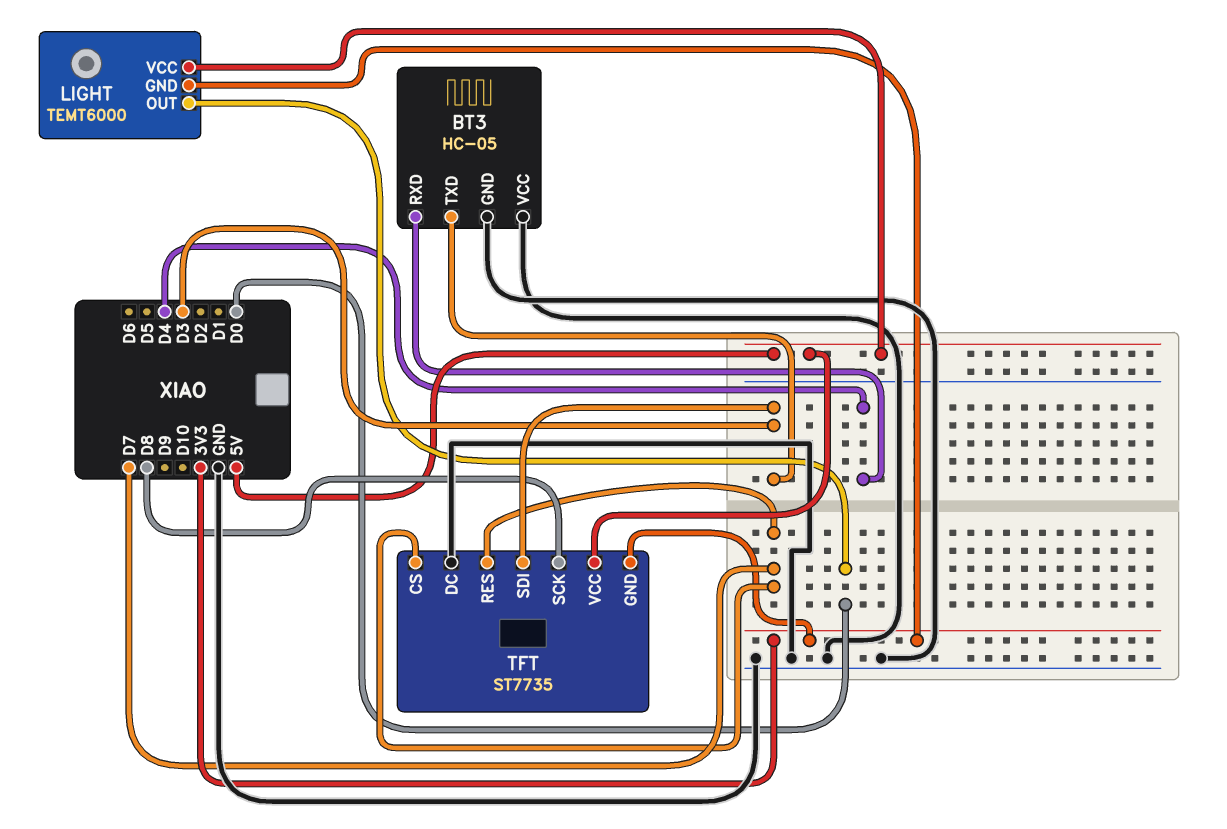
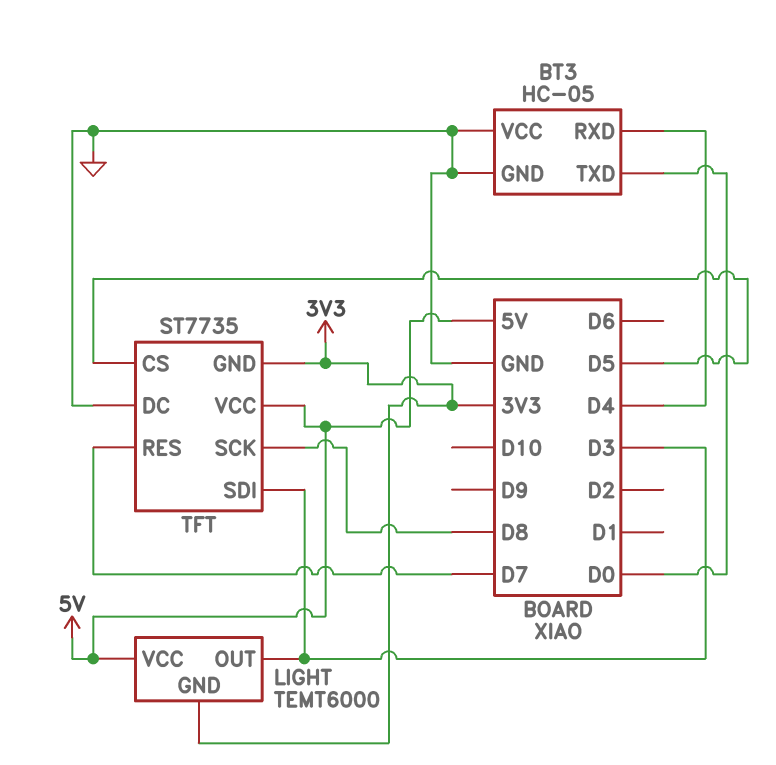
BT3 pin TXD: D3 -> D0
LIGHT pin OUT: D0 -> D3
TFT pin CS: D7 -> D5

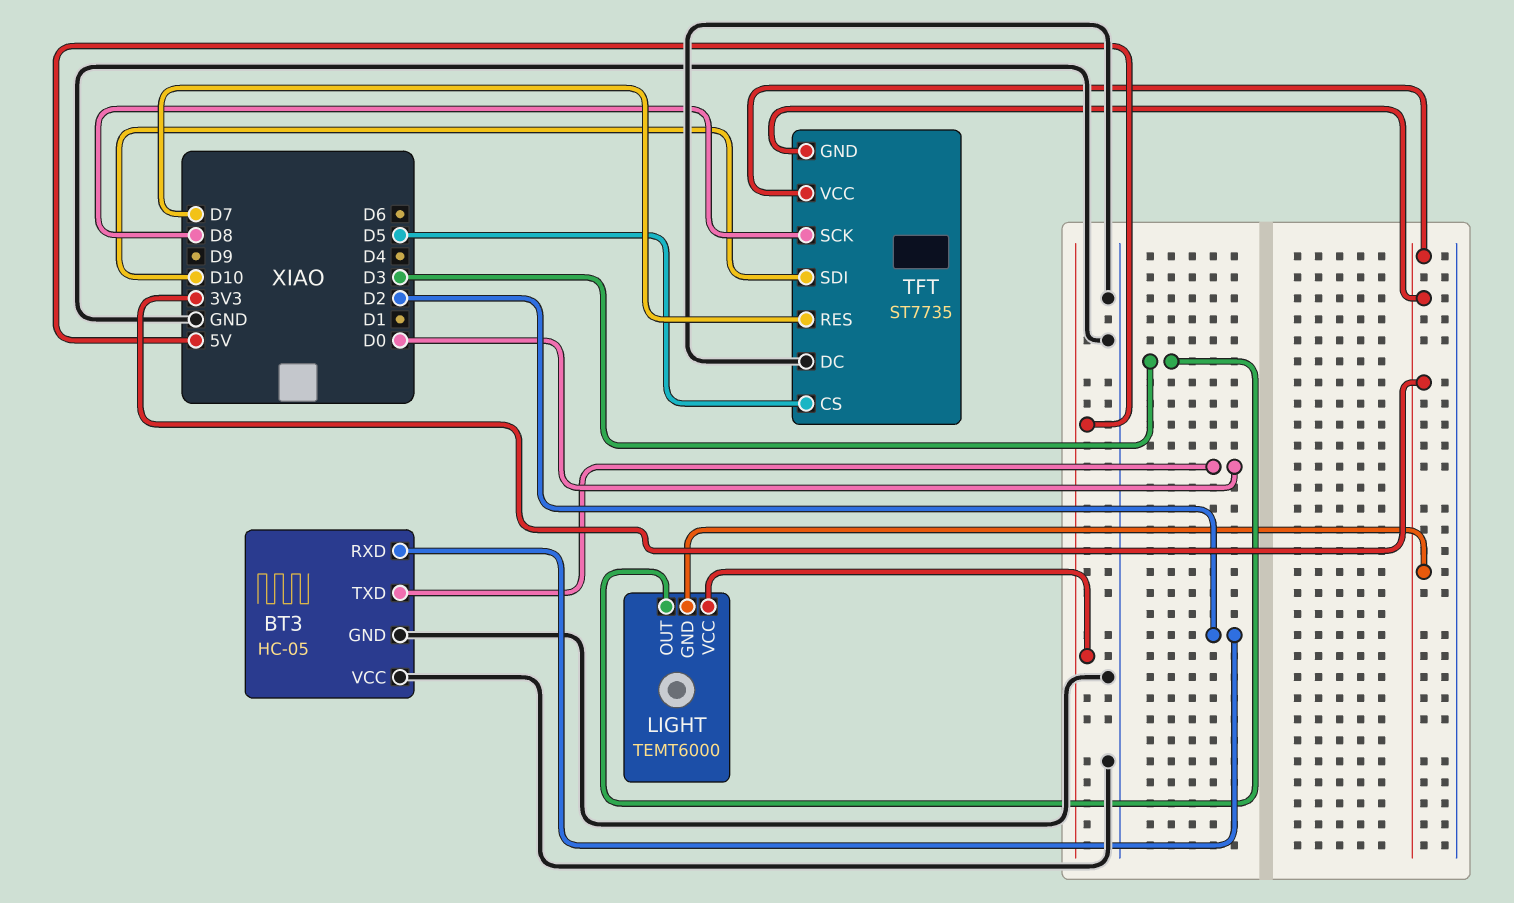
BT3 pin RXD: D4 -> D2
TFT pin SDI: D3 -> D10
TFT pin VCC: 5V -> 3V3

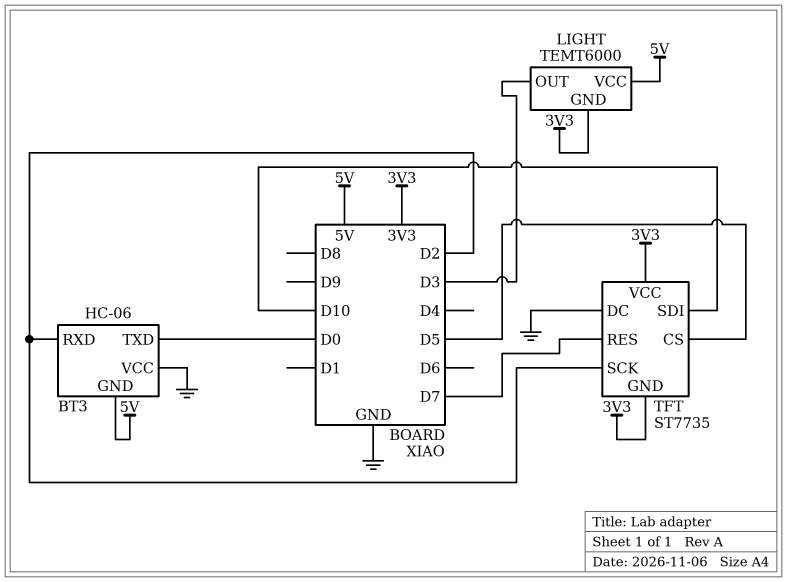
BT3: HC-05 -> HC-06
BT3 pin GND: GND -> 5V
TFT pin SCK: D8 -> D2

